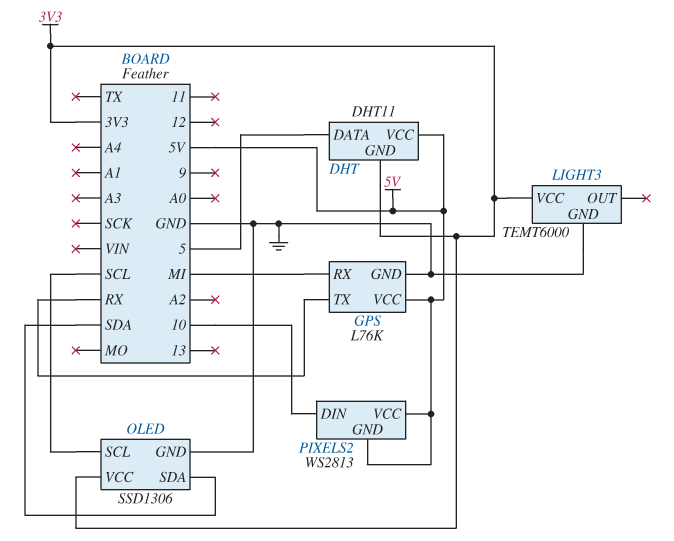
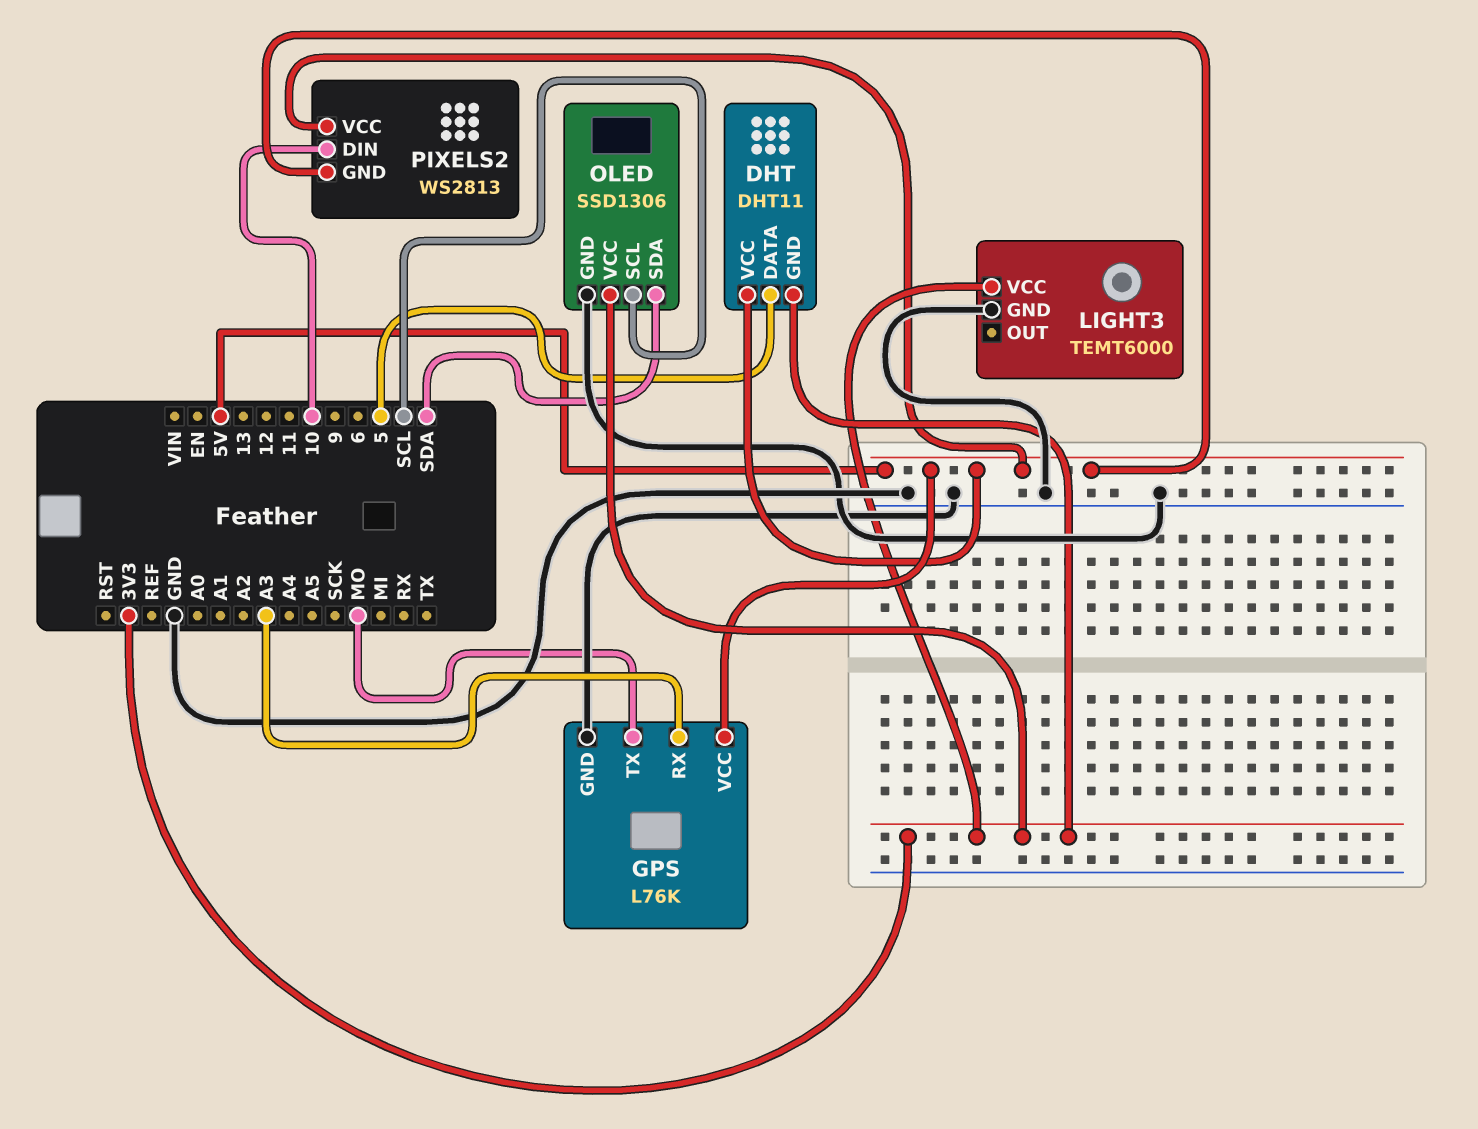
GPS pin RX: MI -> A3
GPS pin TX: RX -> MO

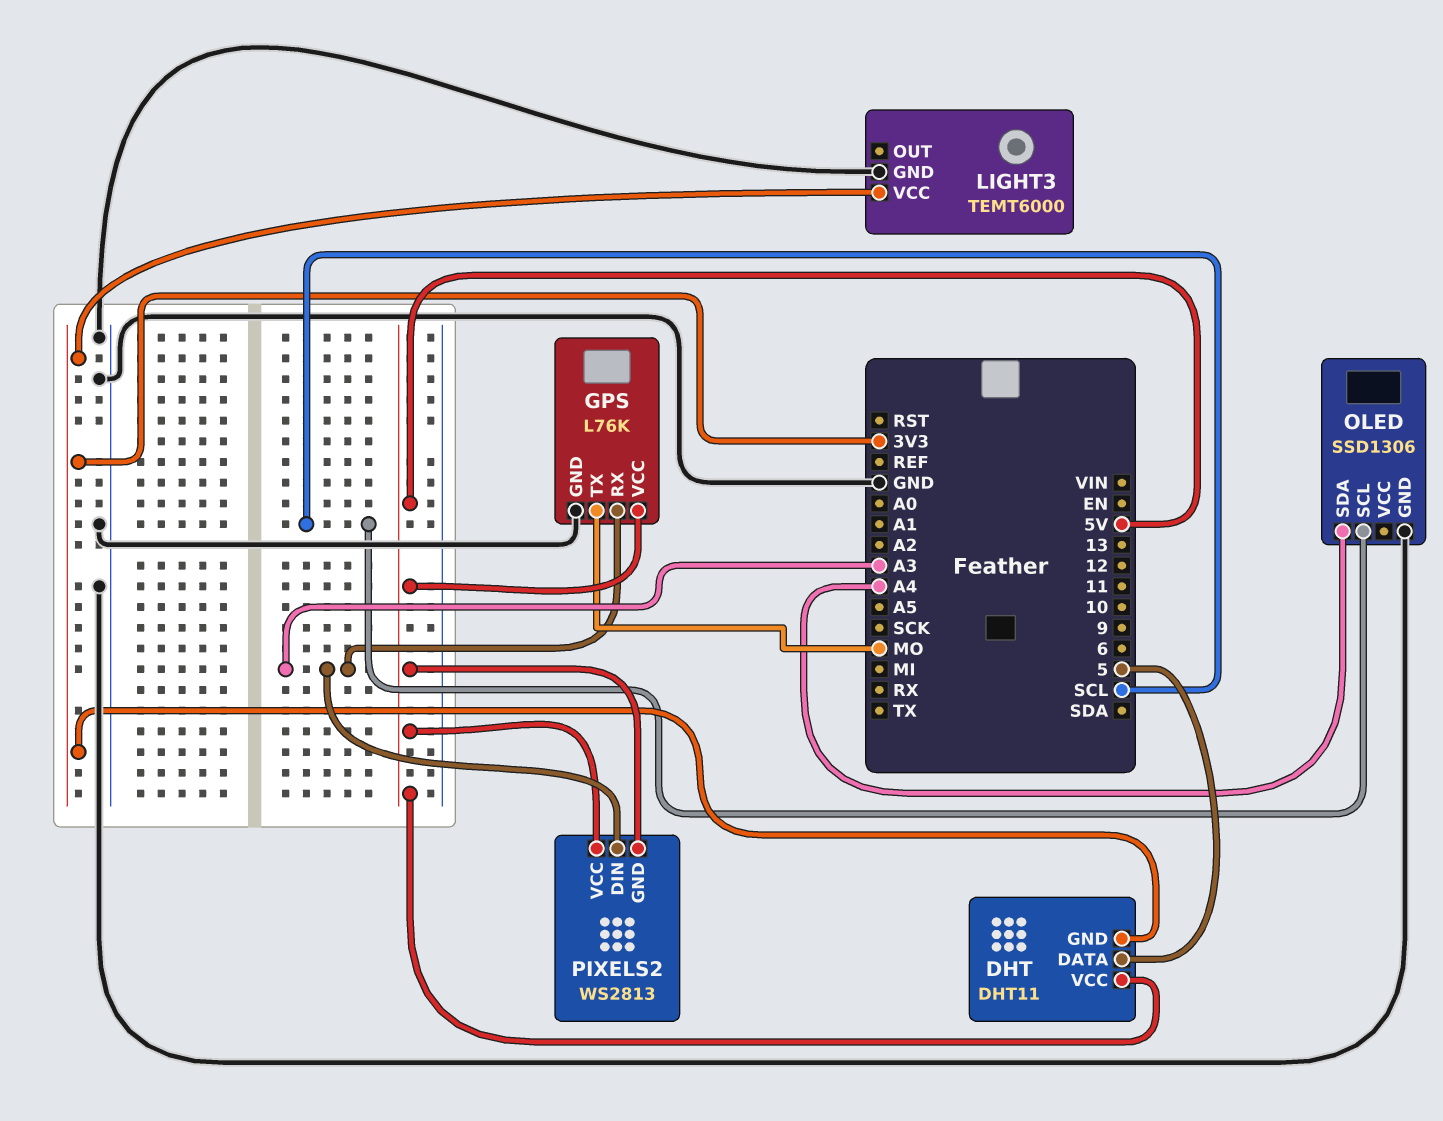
OLED pin SDA: SDA -> A4
OLED pin VCC: 3V3 -> none
PIXELS2 pin DIN: 10 -> A3

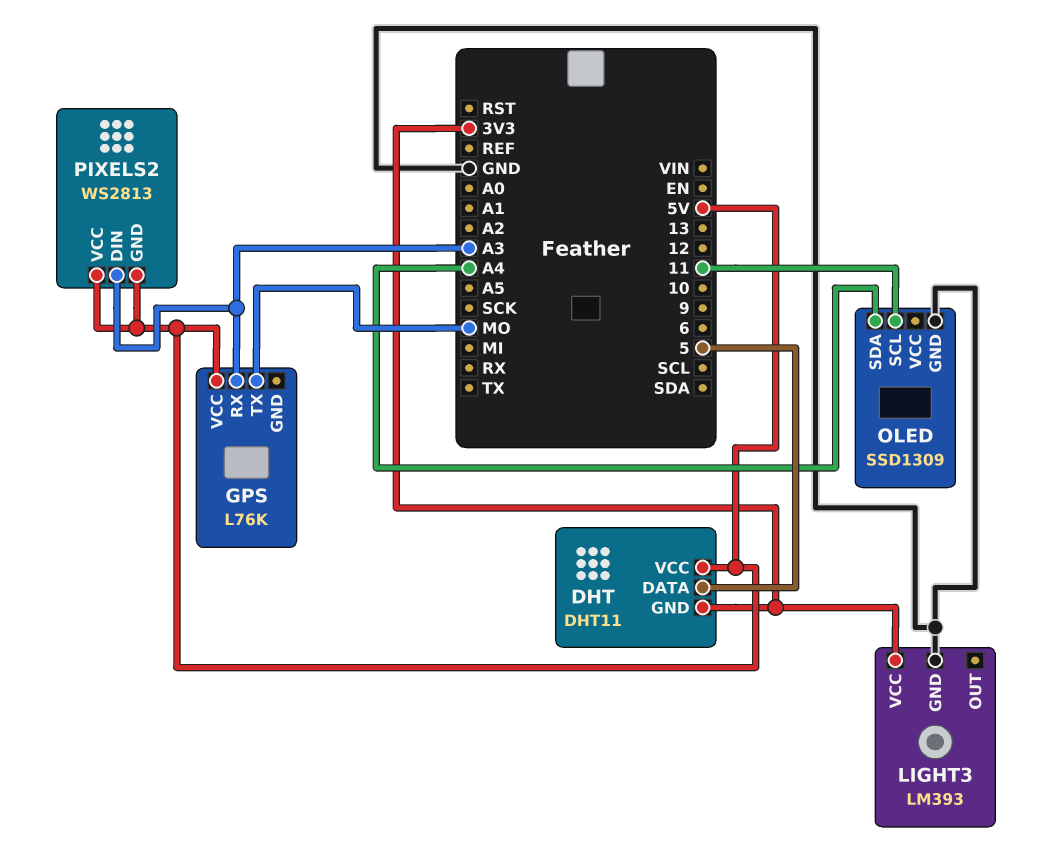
GPS pin GND: GND -> none
LIGHT3: TEMT6000 -> LM393
OLED: SSD1306 -> SSD1309
OLED pin SCL: SCL -> 11

